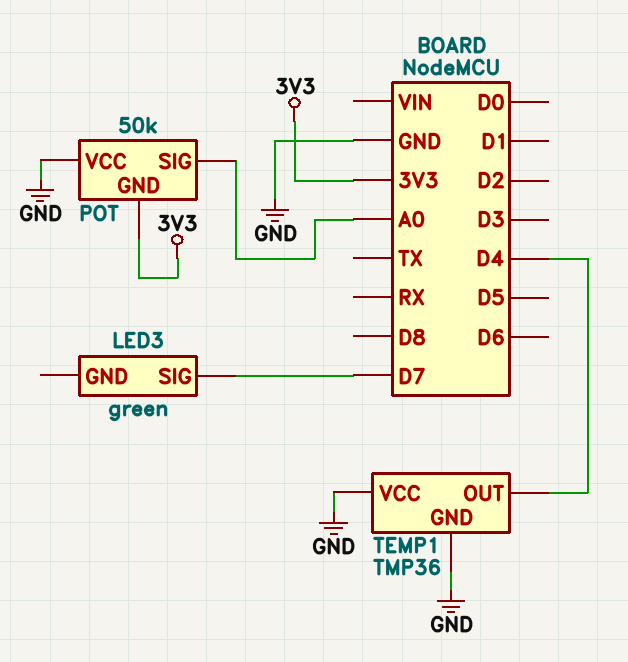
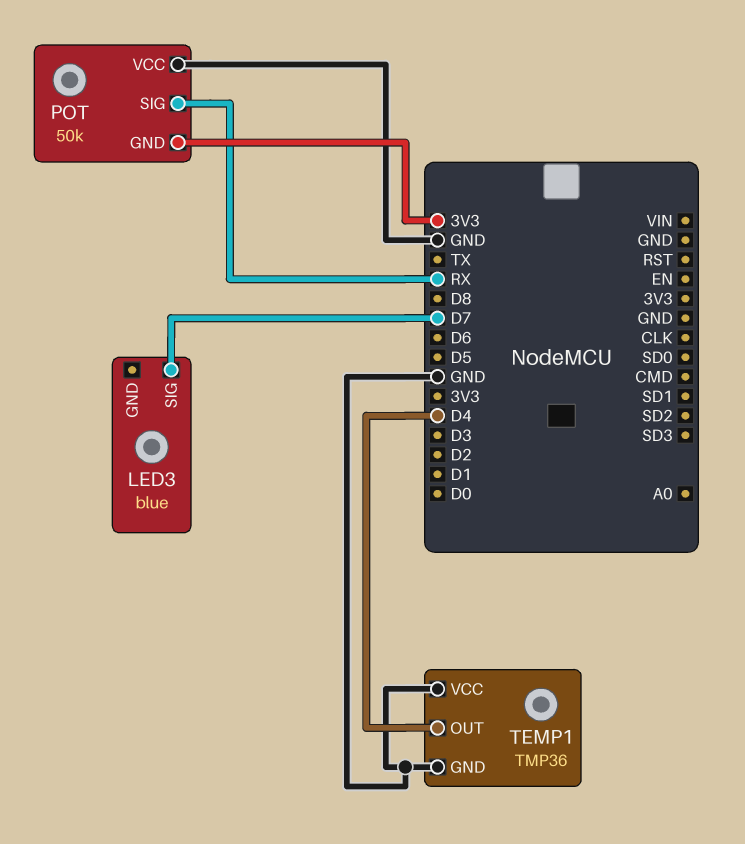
LED3: green -> blue
POT pin SIG: A0 -> RX

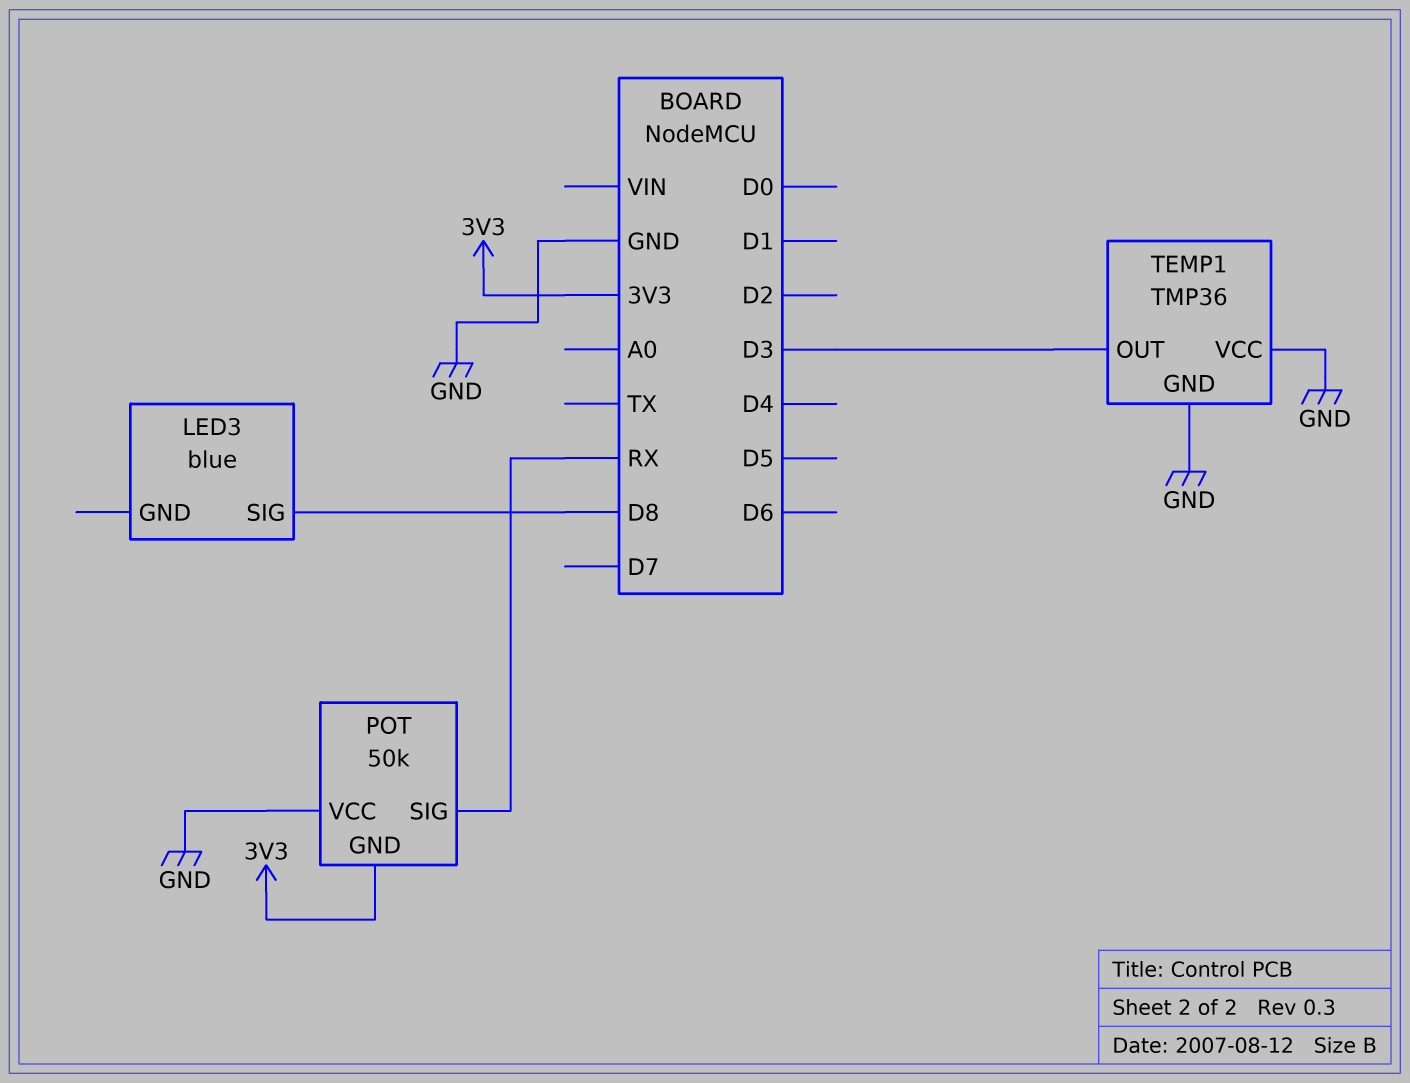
LED3 pin SIG: D7 -> D8
TEMP1 pin OUT: D4 -> D3

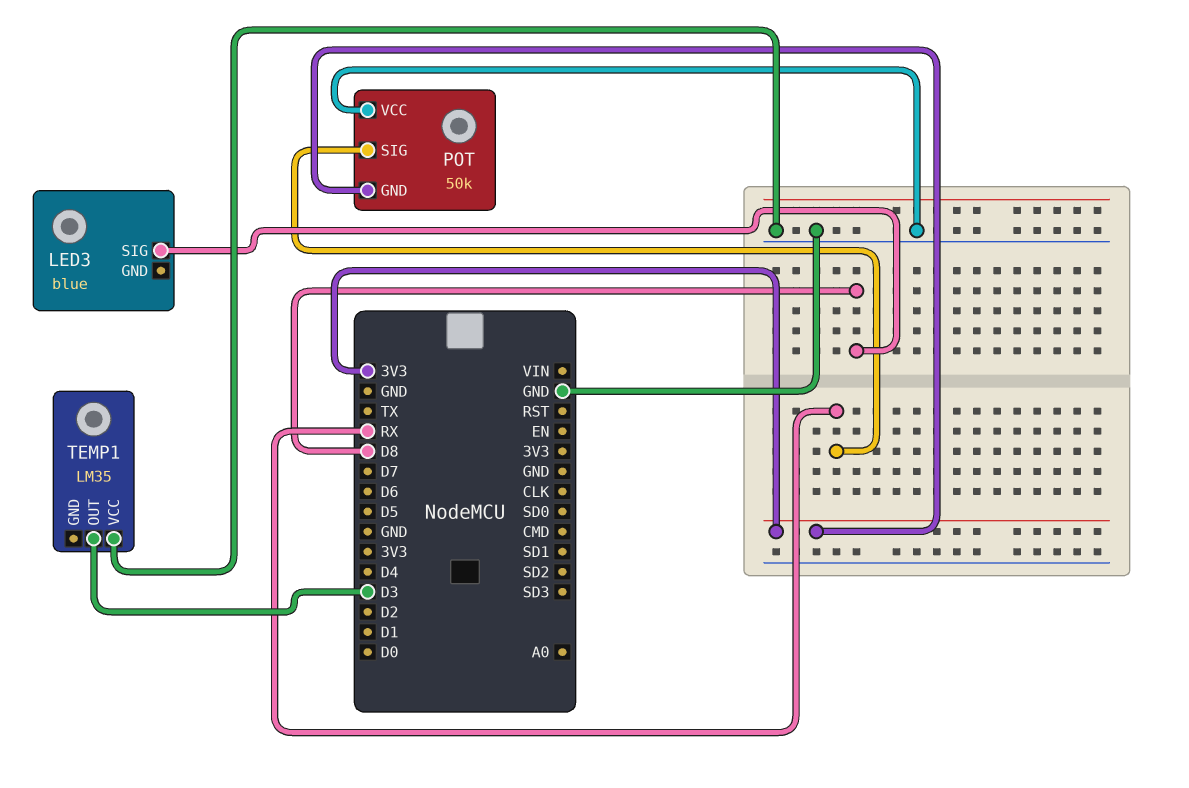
TEMP1: TMP36 -> LM35
TEMP1 pin GND: GND -> none

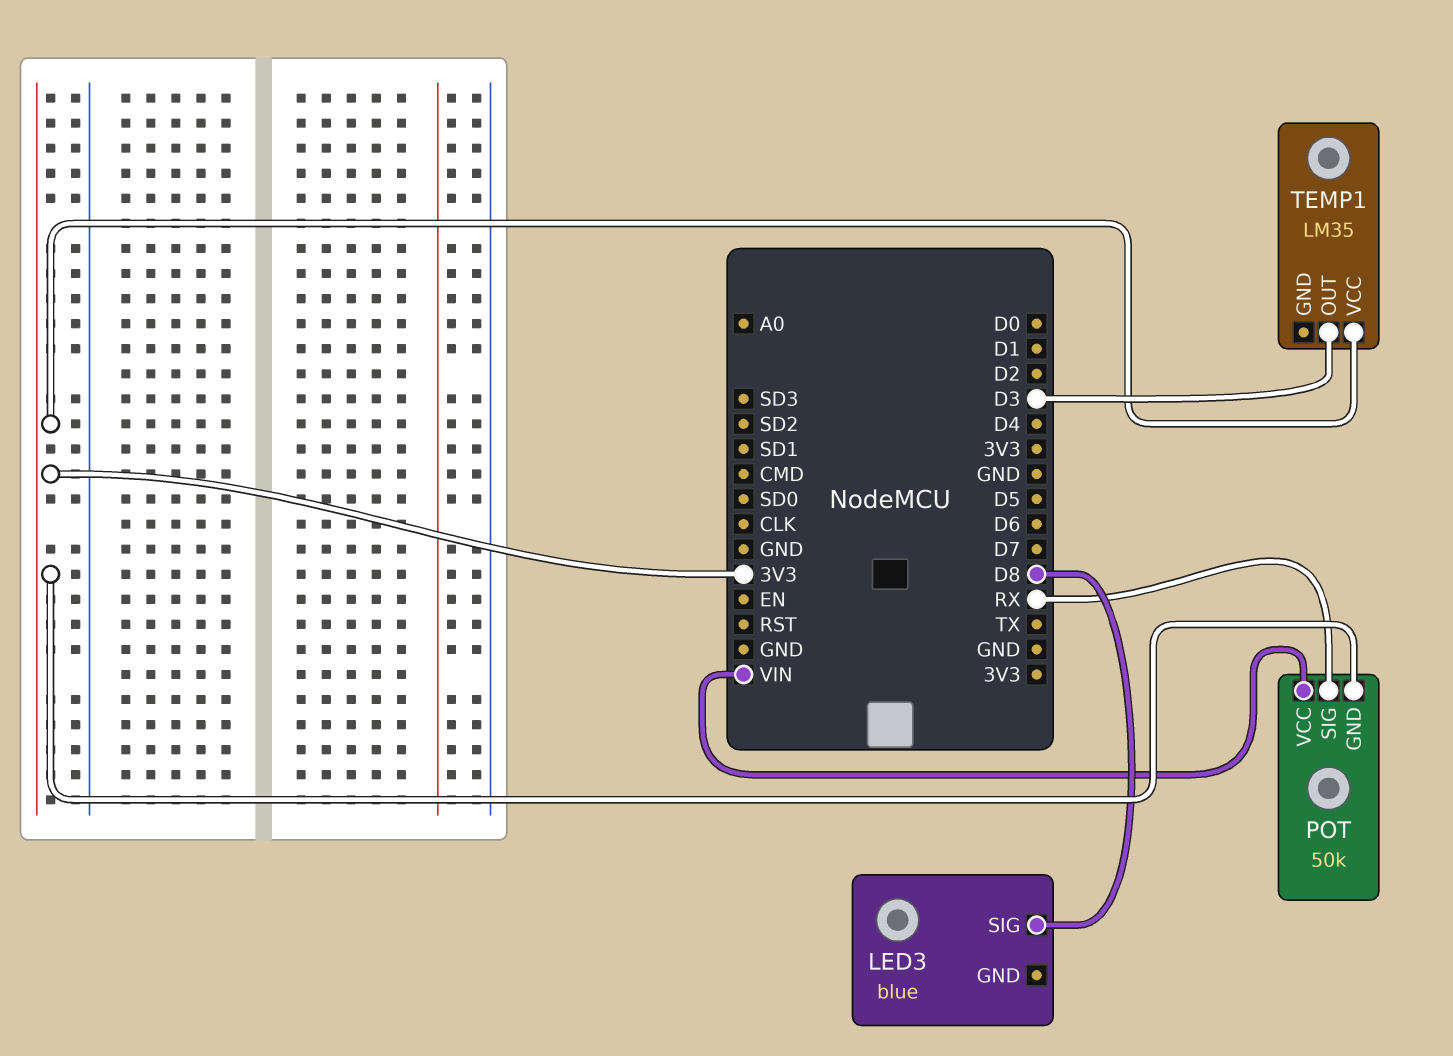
POT pin VCC: GND -> VIN
TEMP1 pin VCC: GND -> 3V3

